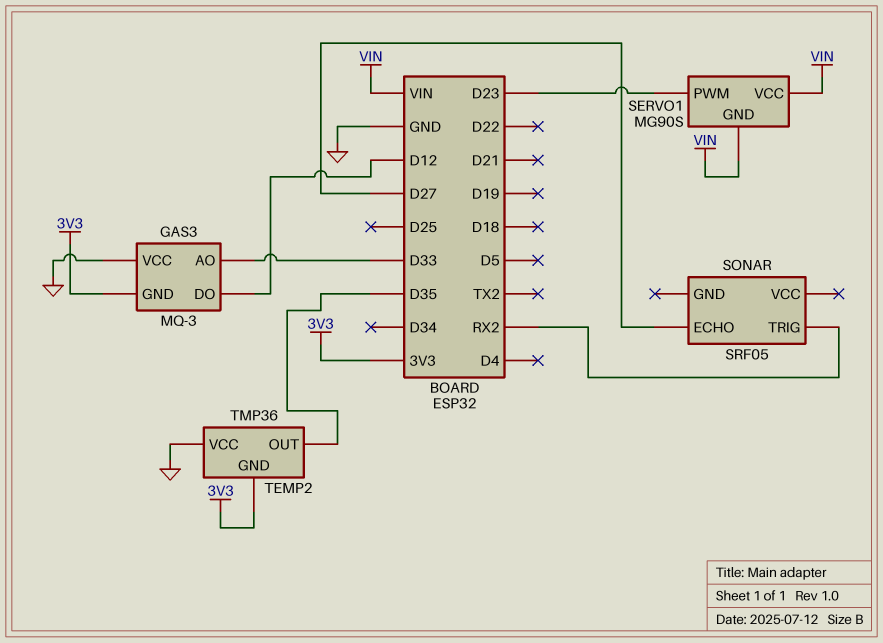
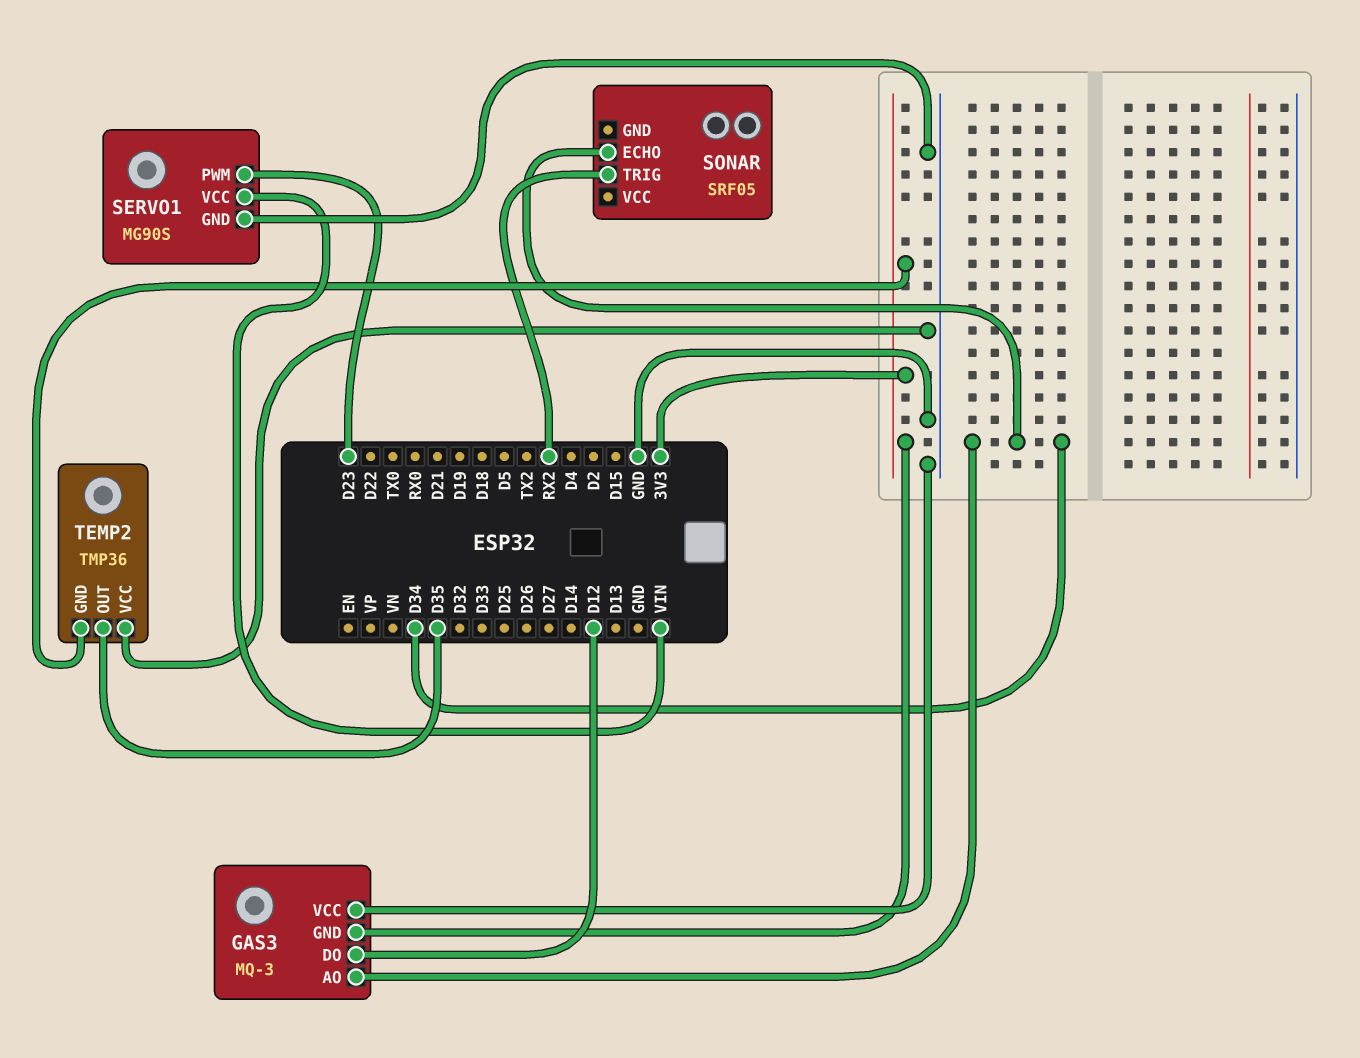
GAS3 pin AO: D33 -> D34
SERVO1 pin GND: VIN -> GND
SONAR pin ECHO: D27 -> D34

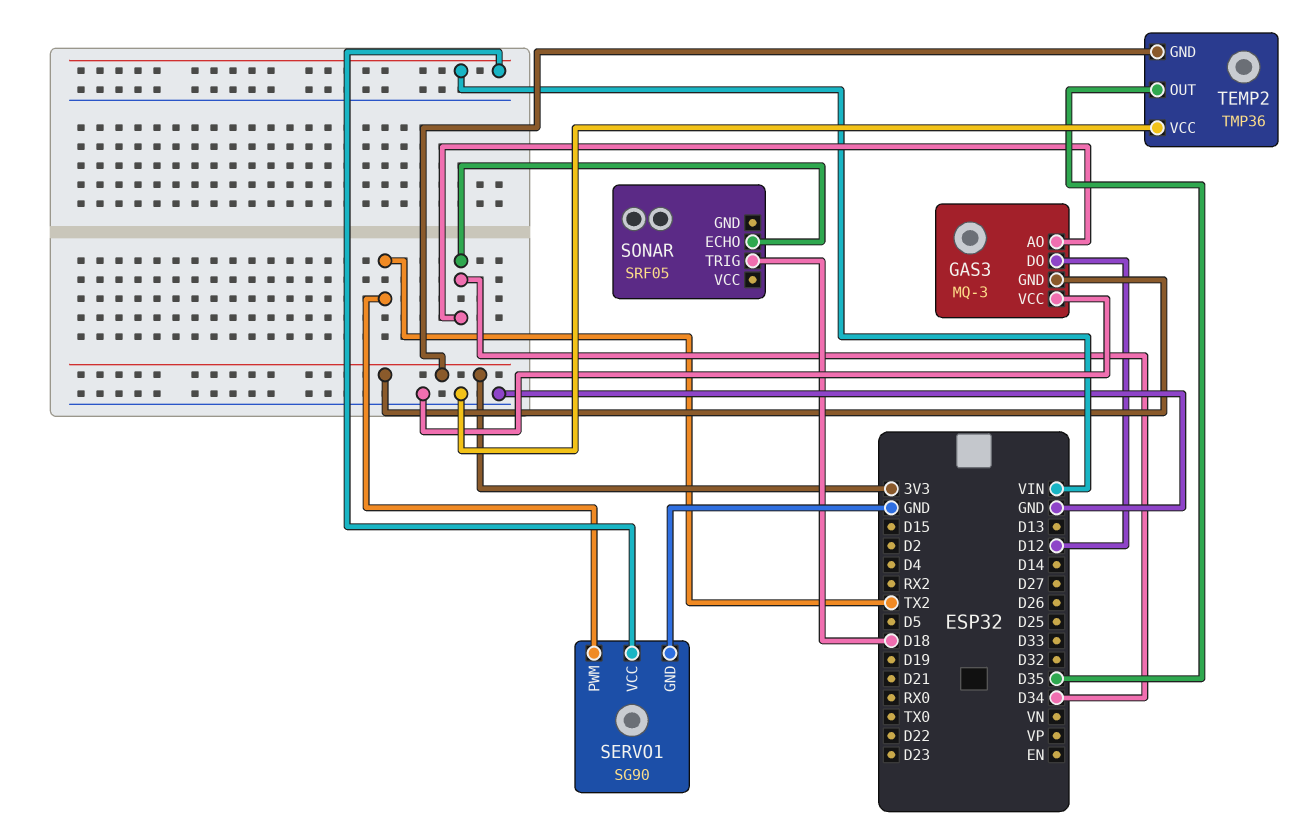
SERVO1: MG90S -> SG90
SERVO1 pin PWM: D23 -> TX2
SONAR pin TRIG: RX2 -> D18

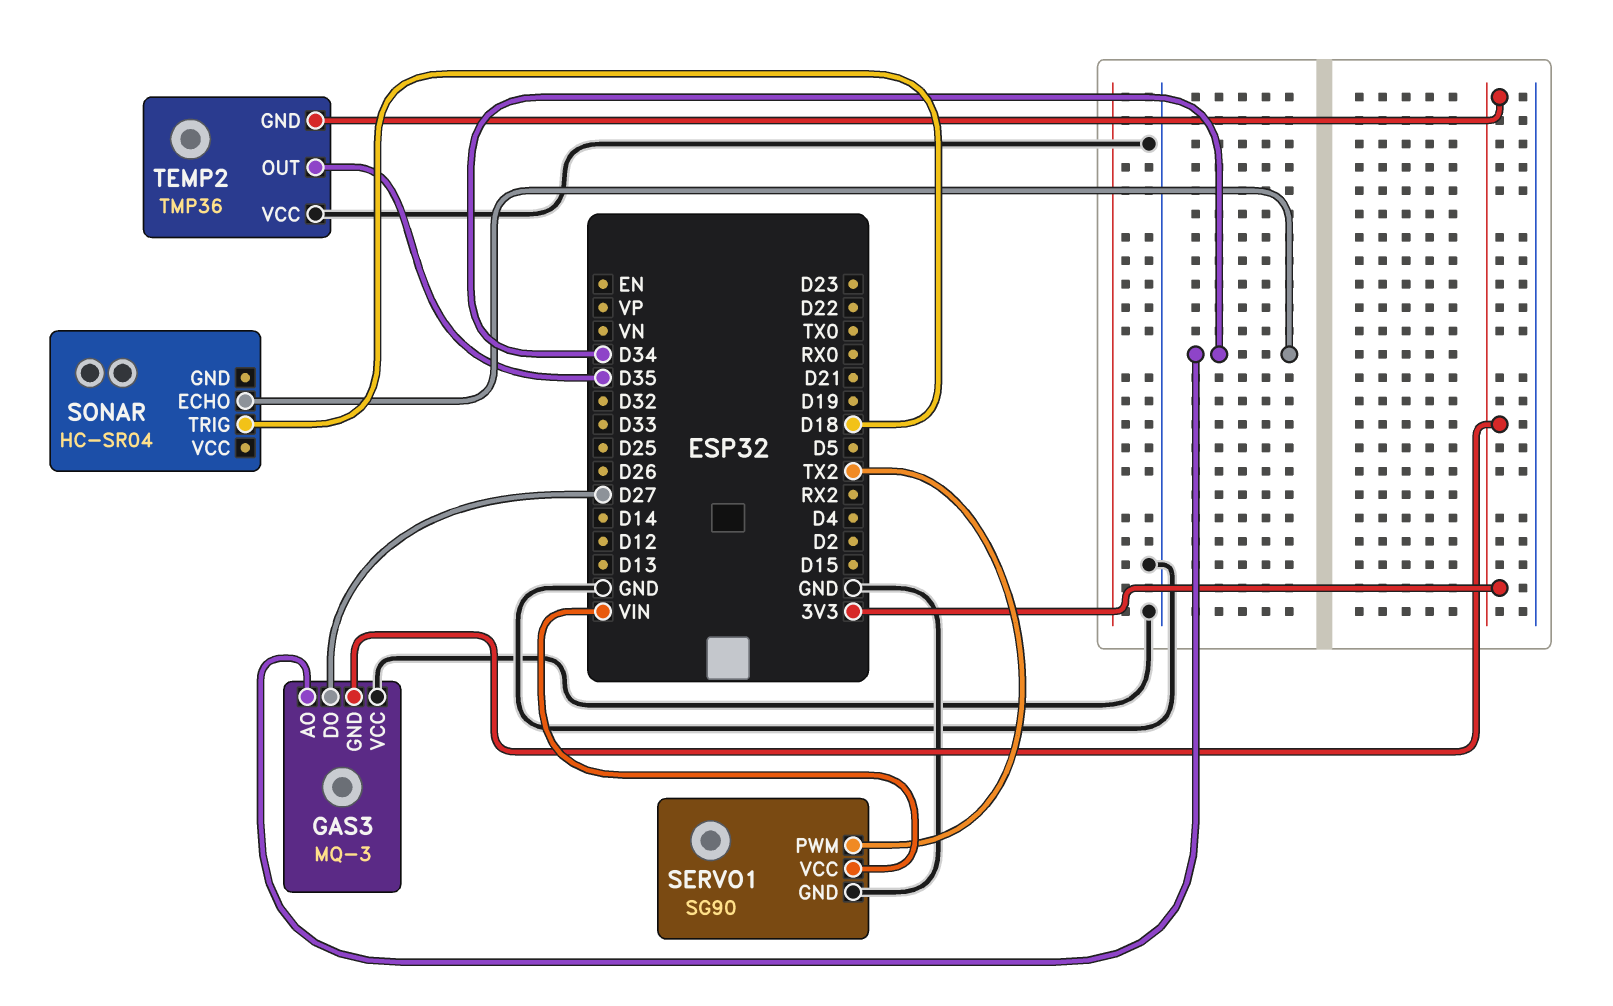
GAS3 pin DO: D12 -> D27
SONAR: SRF05 -> HC-SR04

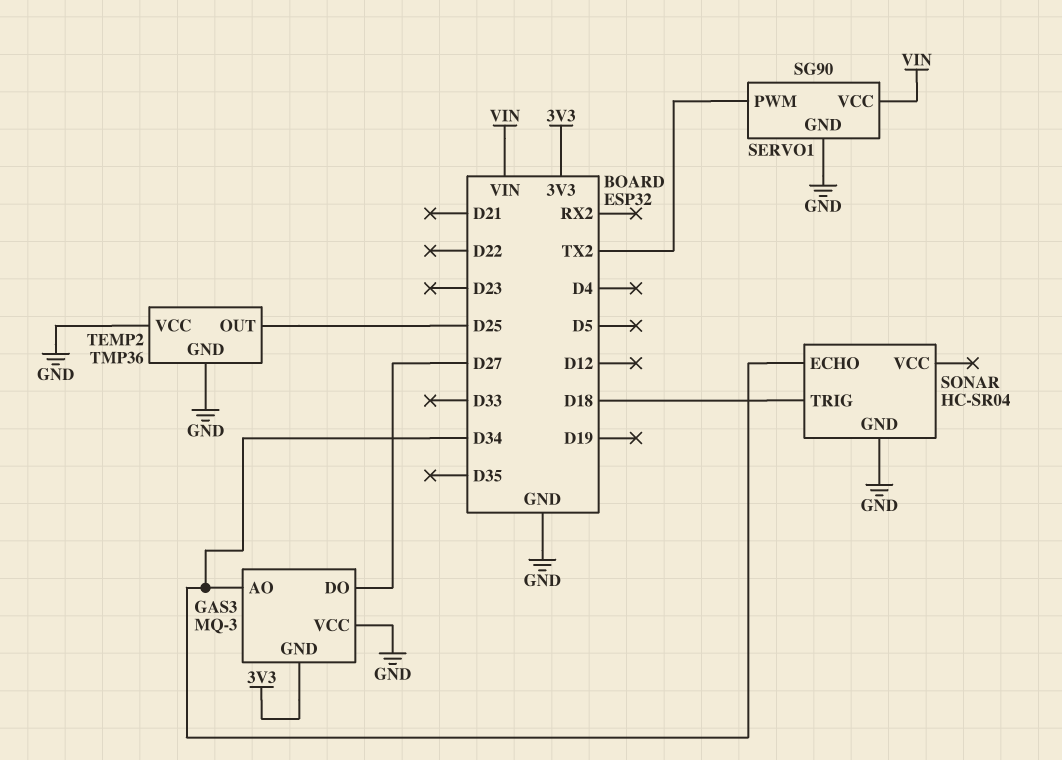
SONAR pin GND: none -> GND
TEMP2 pin GND: 3V3 -> GND
TEMP2 pin OUT: D35 -> D25

